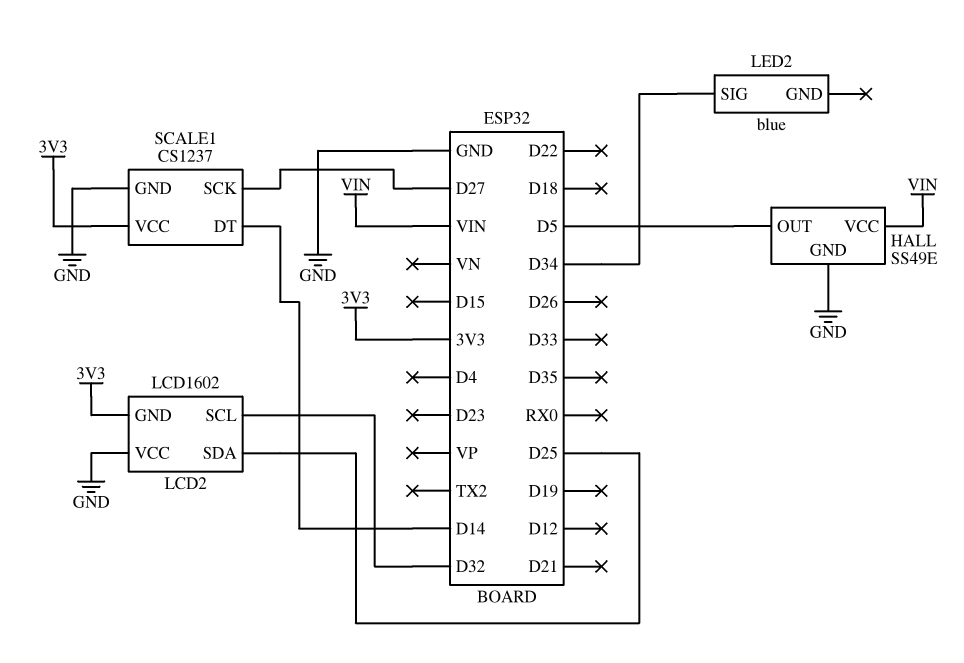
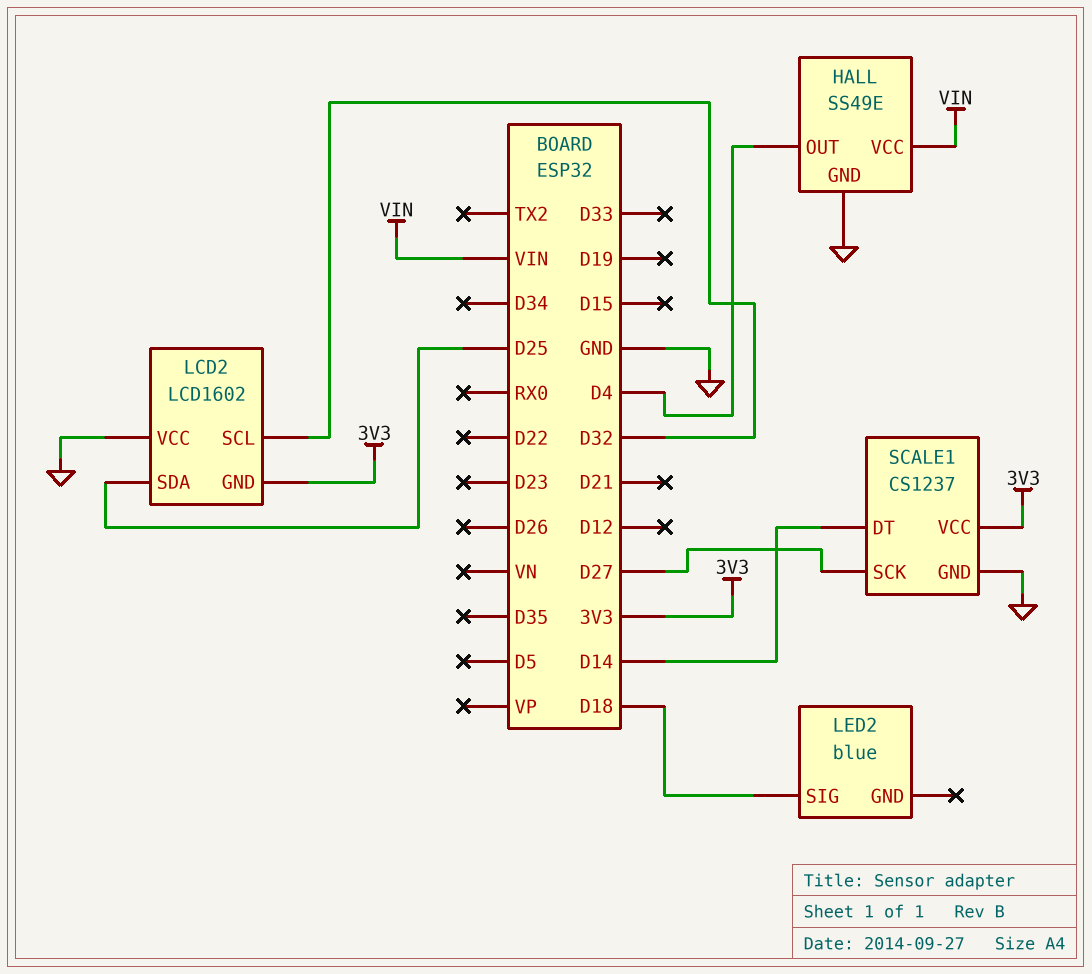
HALL pin OUT: D5 -> D4
LED2 pin SIG: D34 -> D18

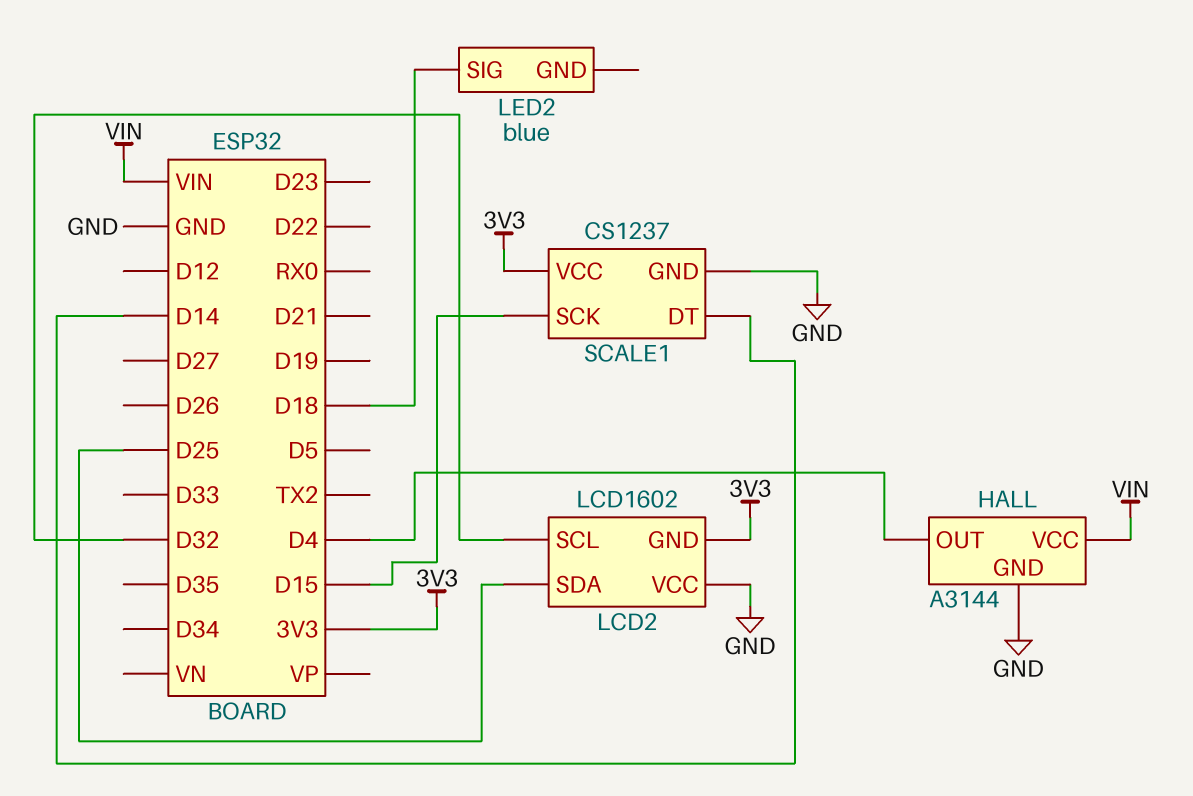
HALL: SS49E -> A3144
SCALE1 pin SCK: D27 -> D15

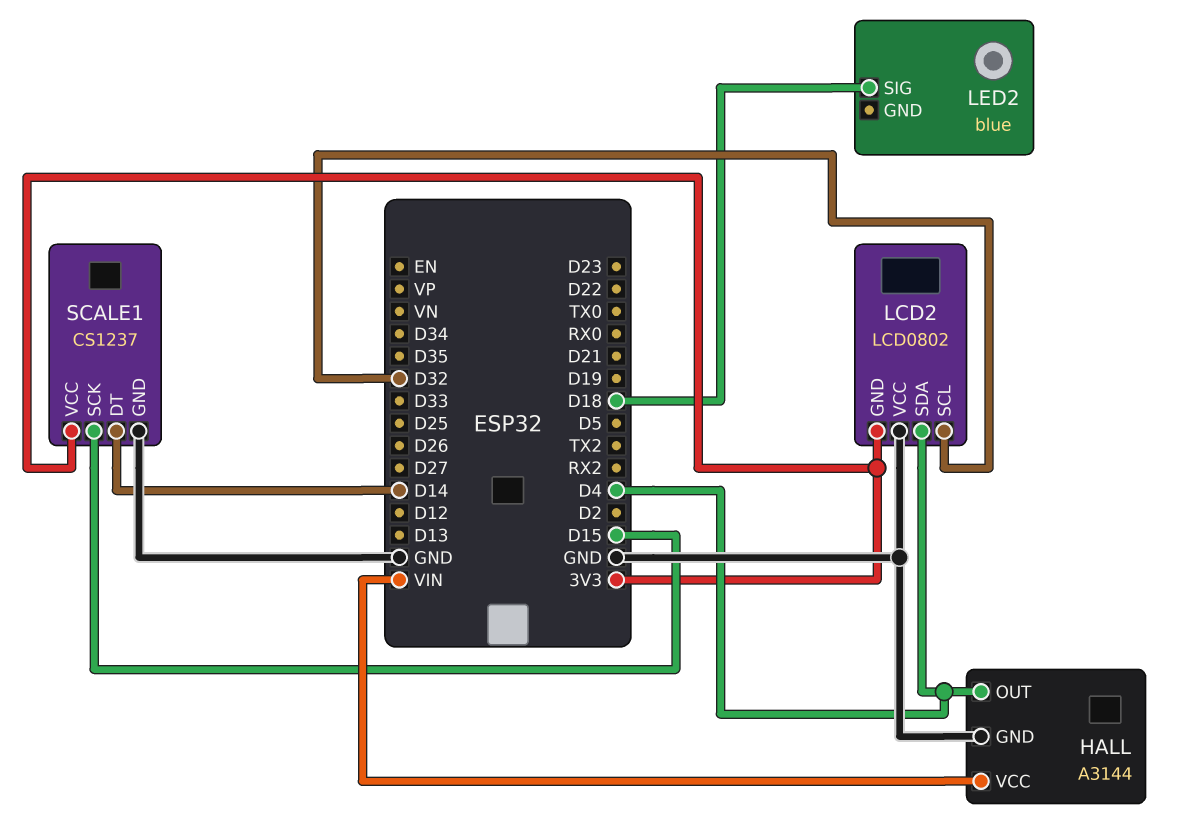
LCD2: LCD1602 -> LCD0802
LCD2 pin SDA: D25 -> D4

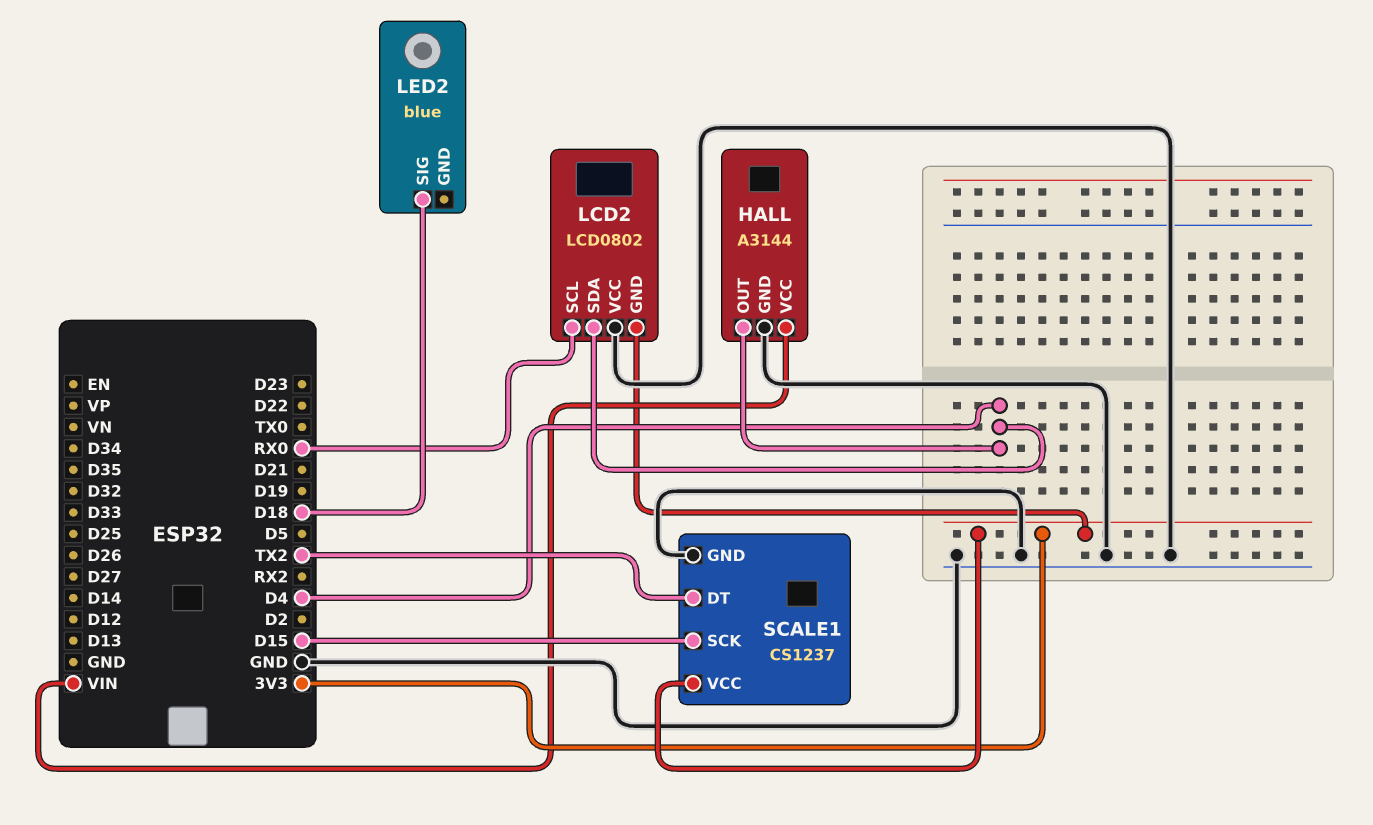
LCD2 pin SCL: D32 -> RX0
SCALE1 pin DT: D14 -> TX2

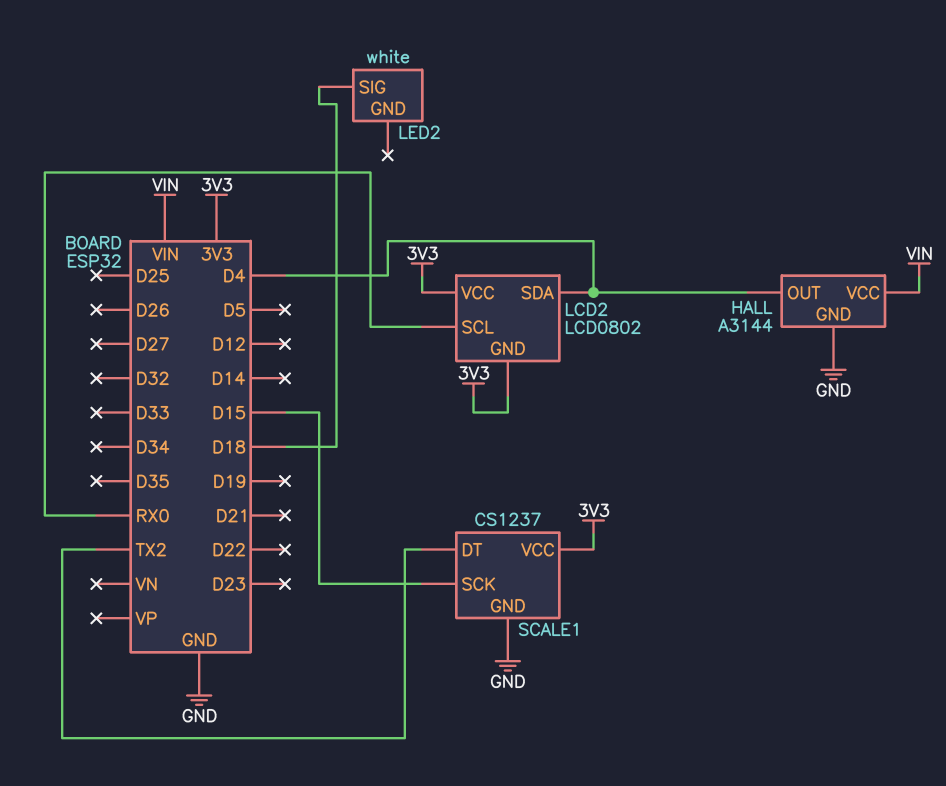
LCD2 pin VCC: GND -> 3V3
LED2: blue -> white

